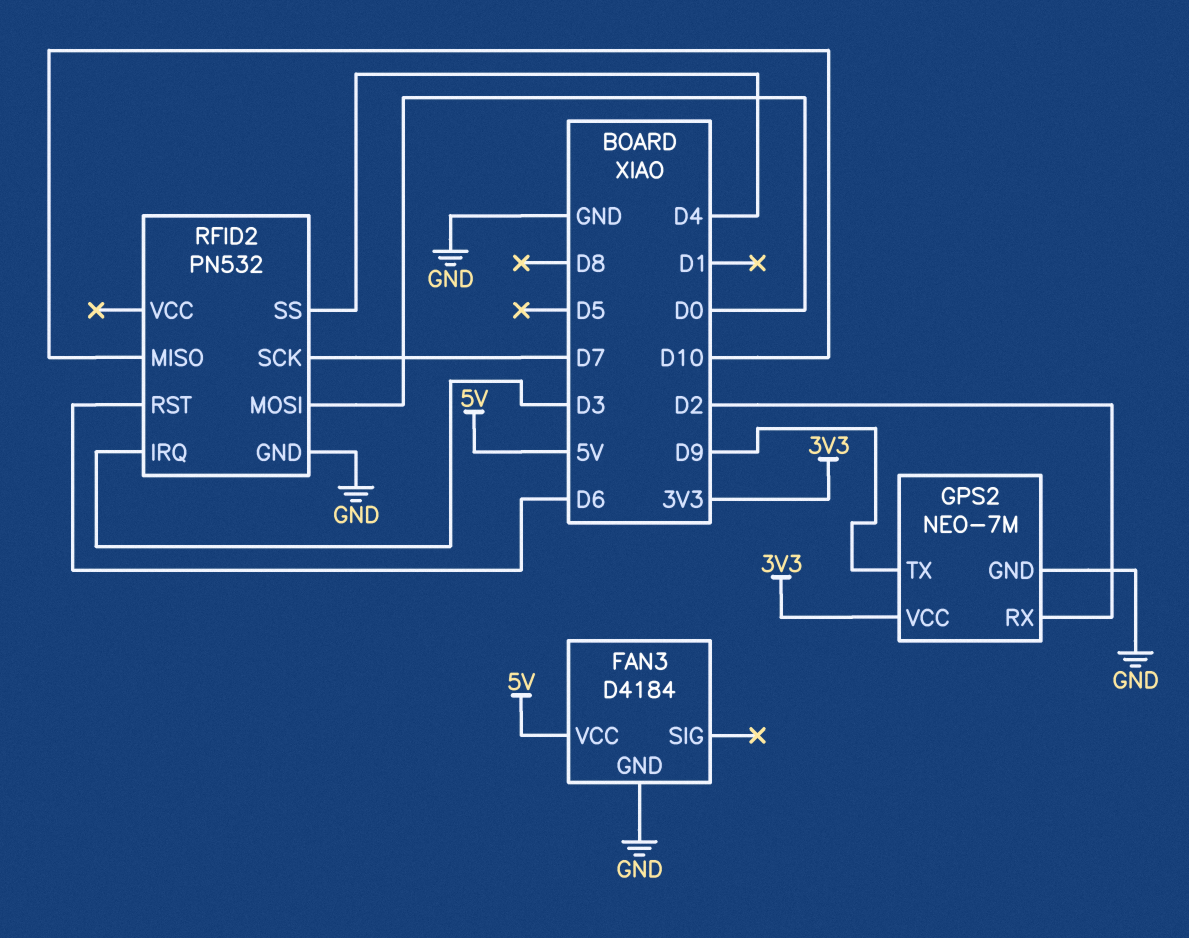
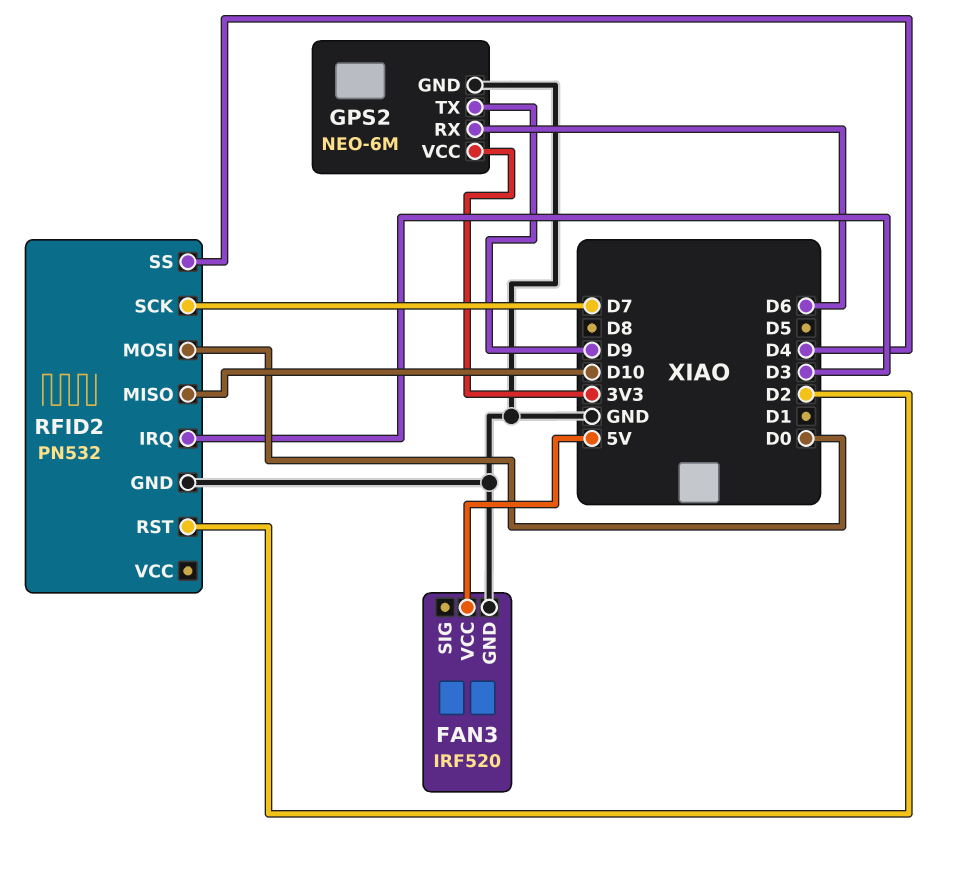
FAN3: D4184 -> IRF520
GPS2: NEO-7M -> NEO-6M
GPS2 pin RX: D2 -> D6
RFID2 pin RST: D6 -> D2

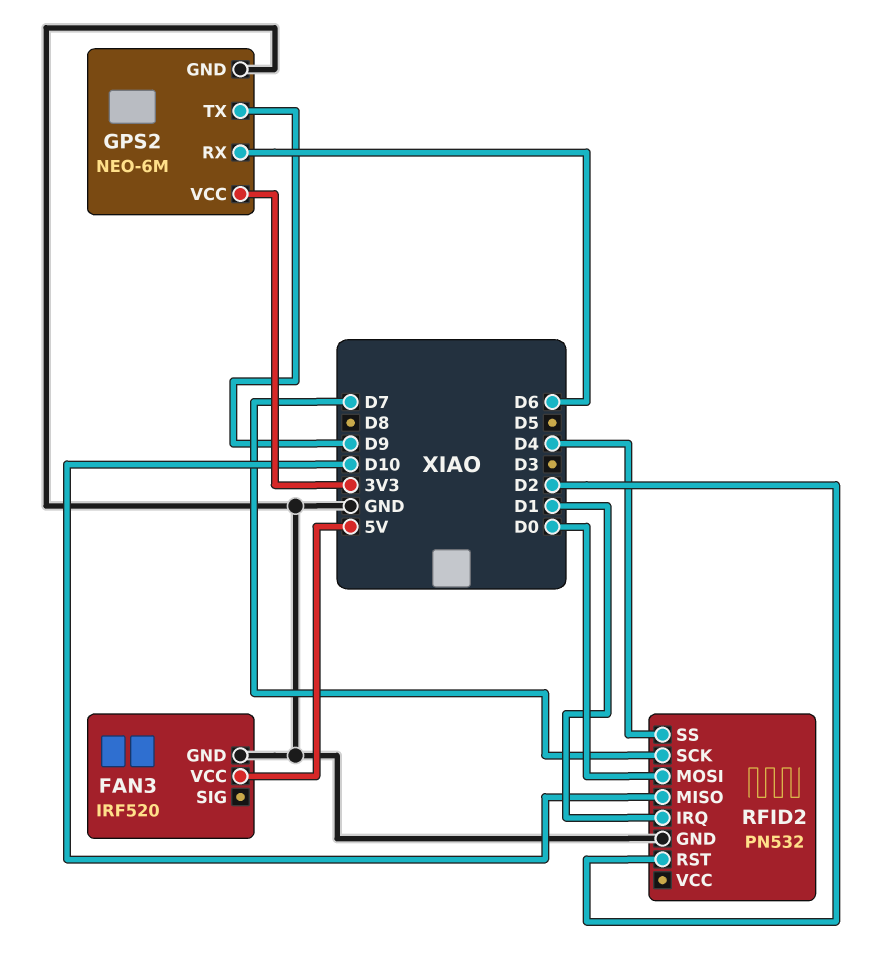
RFID2 pin IRQ: D3 -> D1

